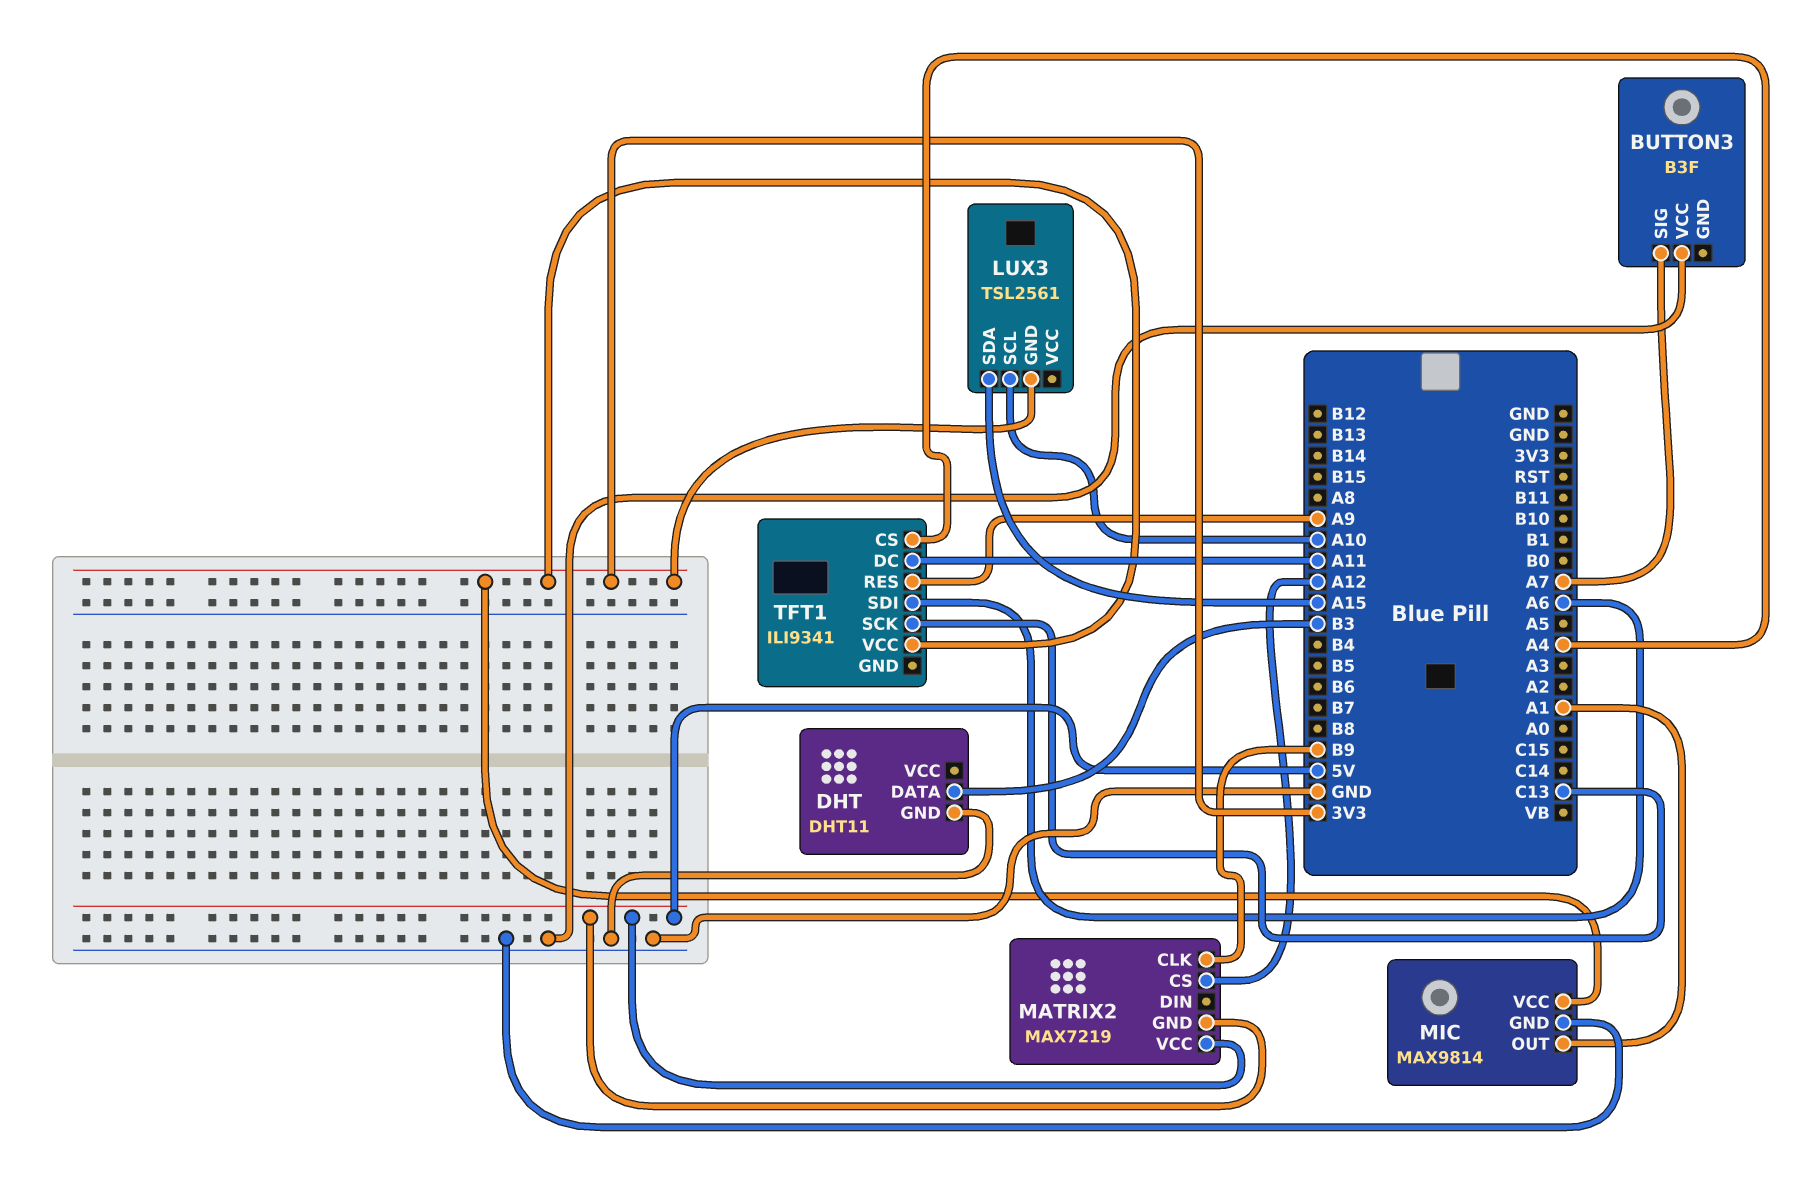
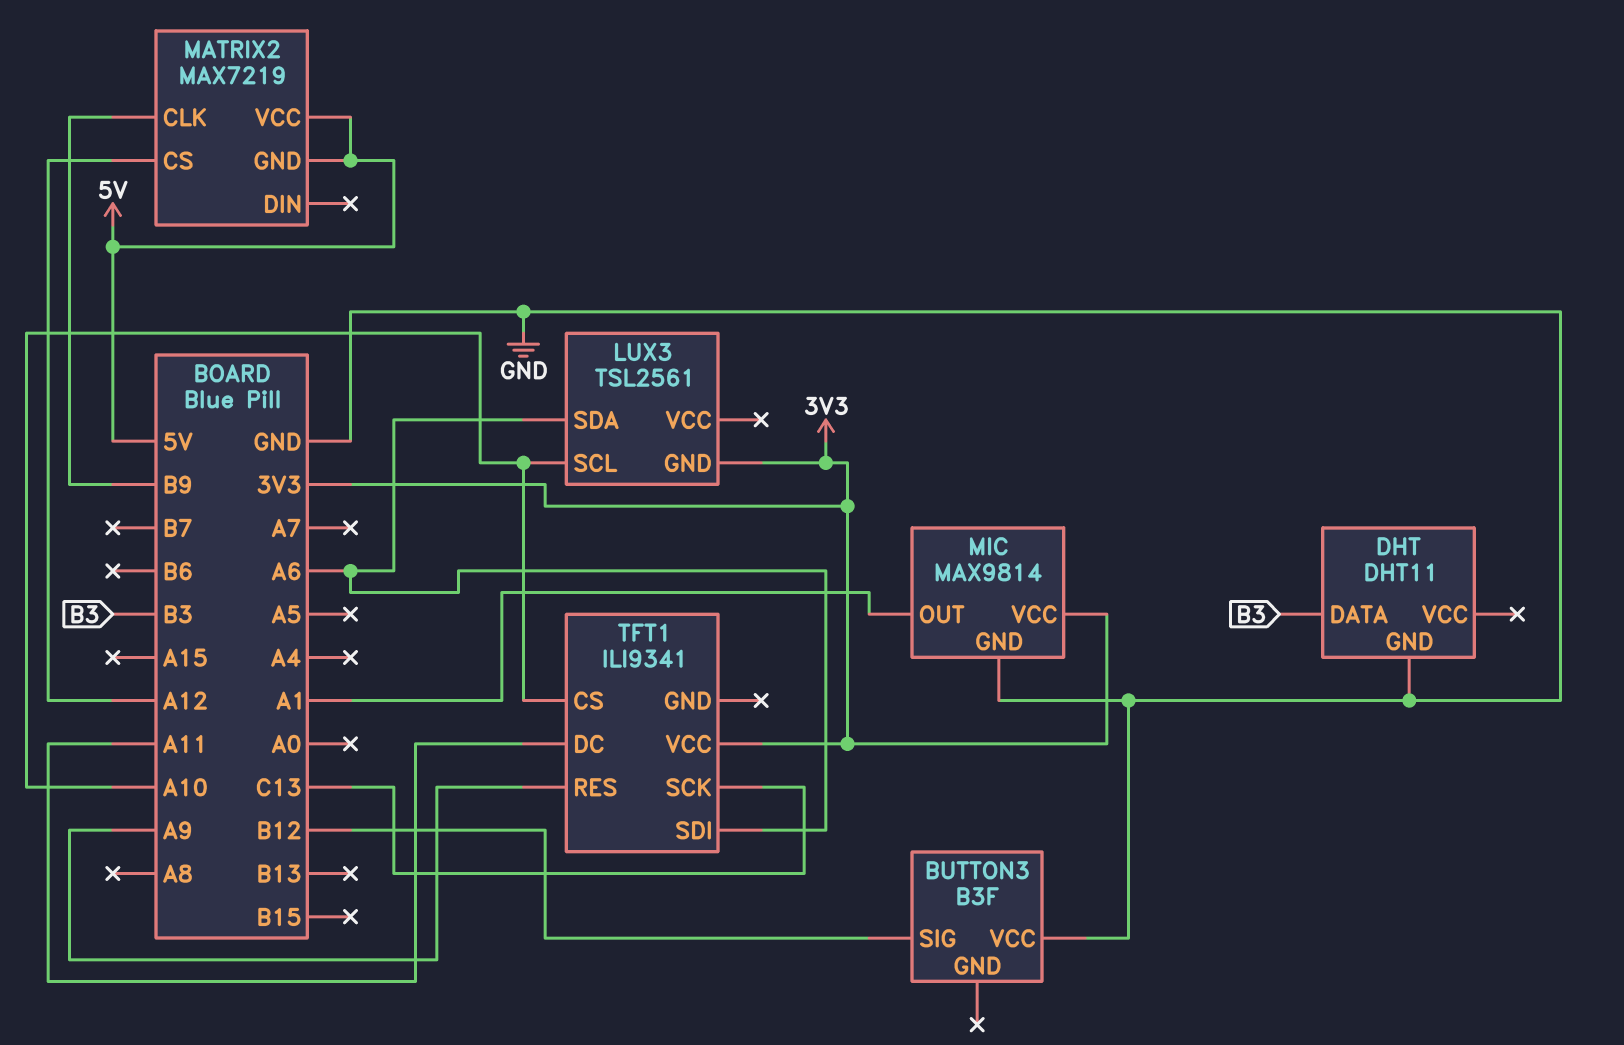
BUTTON3 pin SIG: A7 -> B12
LUX3 pin SDA: A15 -> A6
TFT1 pin CS: A4 -> A10

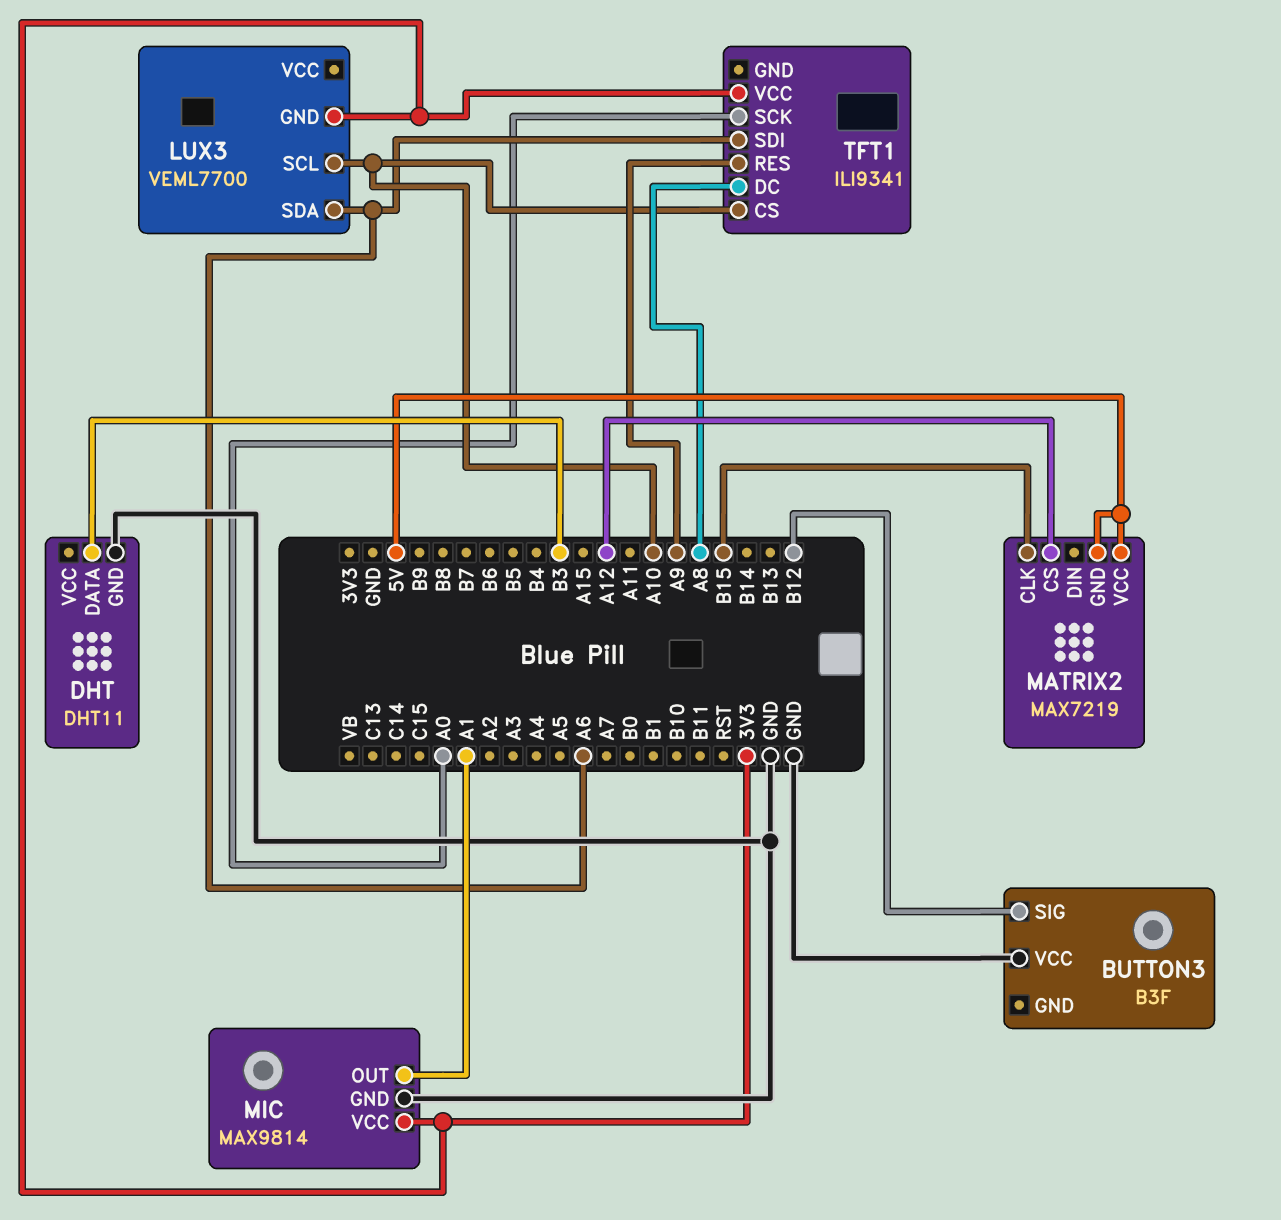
LUX3: TSL2561 -> VEML7700
MATRIX2 pin CLK: B9 -> B15
TFT1 pin DC: A11 -> A8
TFT1 pin SCK: C13 -> A0

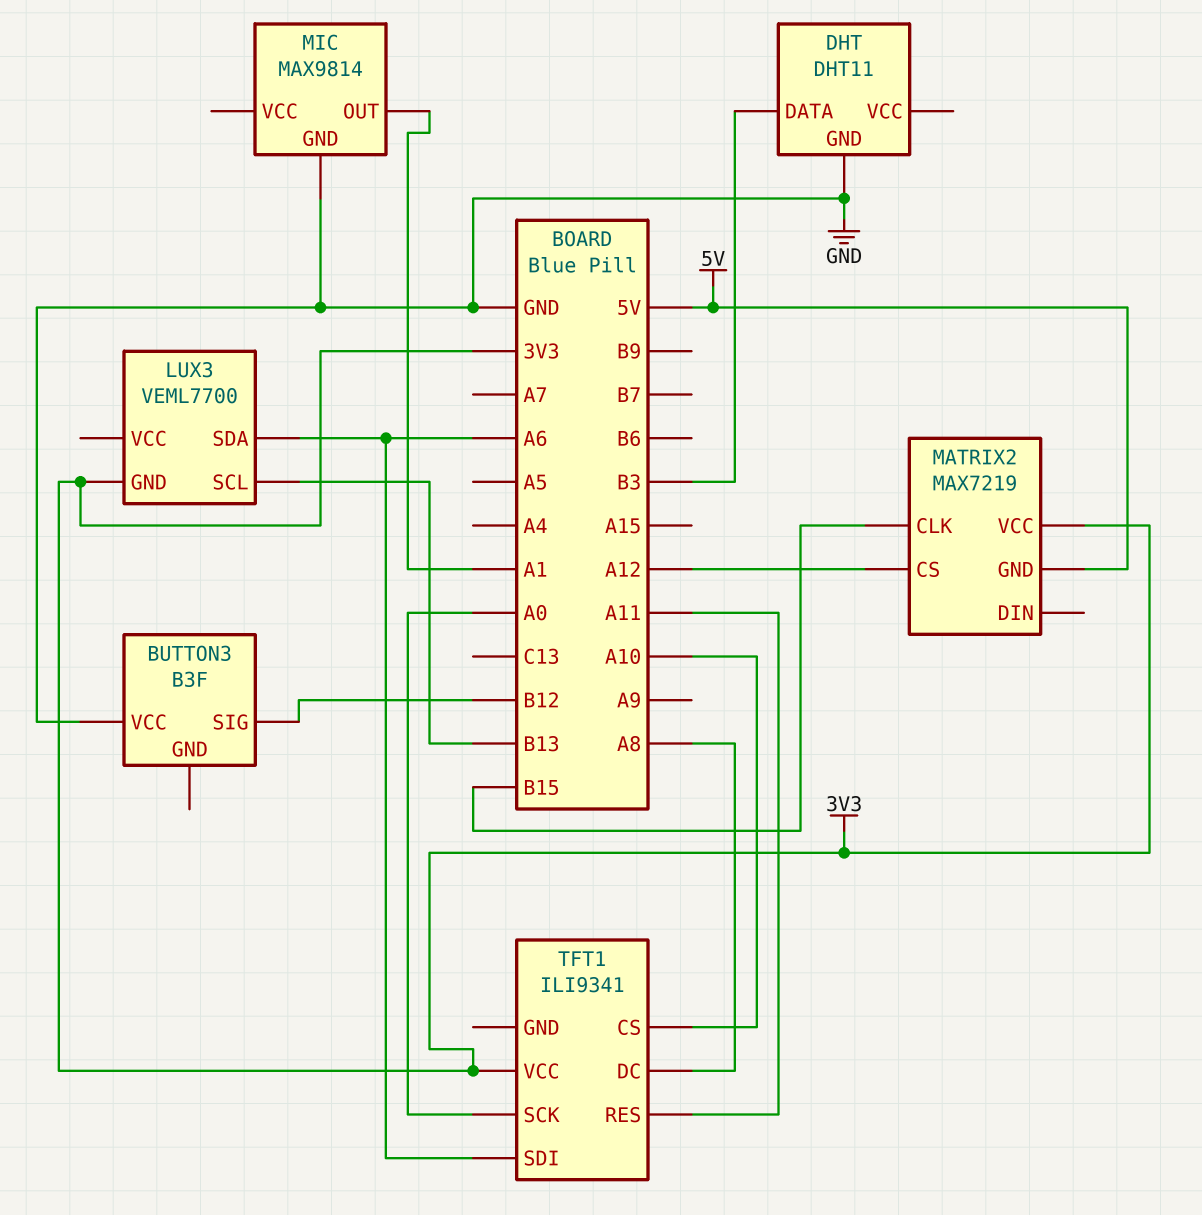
LUX3 pin SCL: A10 -> B13
MATRIX2 pin VCC: 5V -> 3V3
MIC pin VCC: 3V3 -> none
TFT1 pin RES: A9 -> A11

